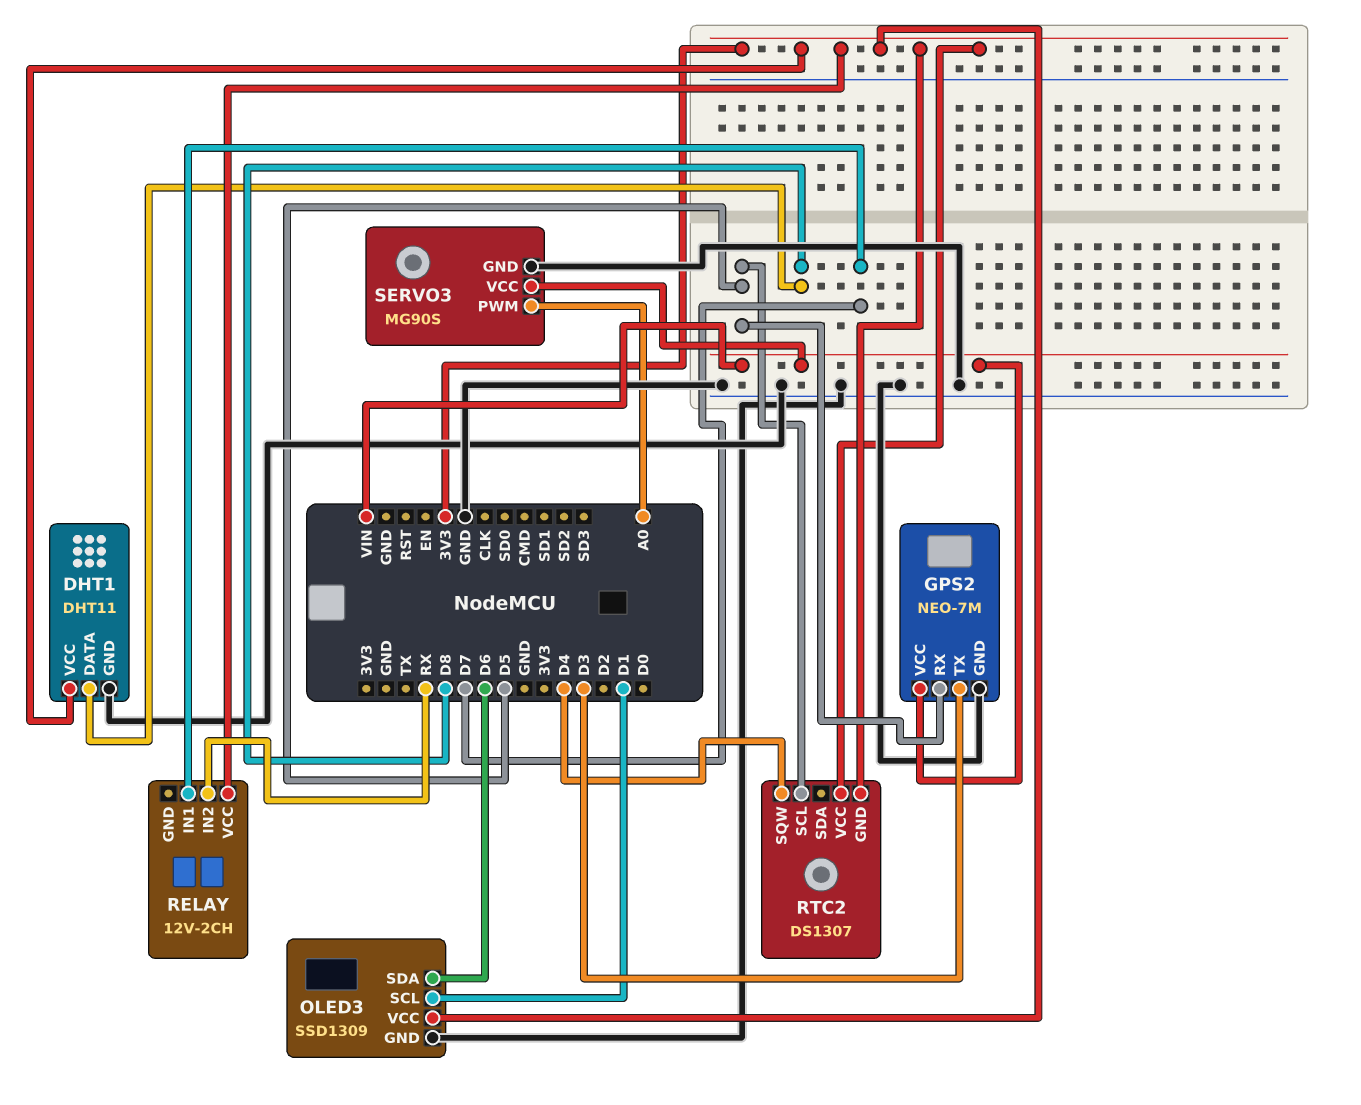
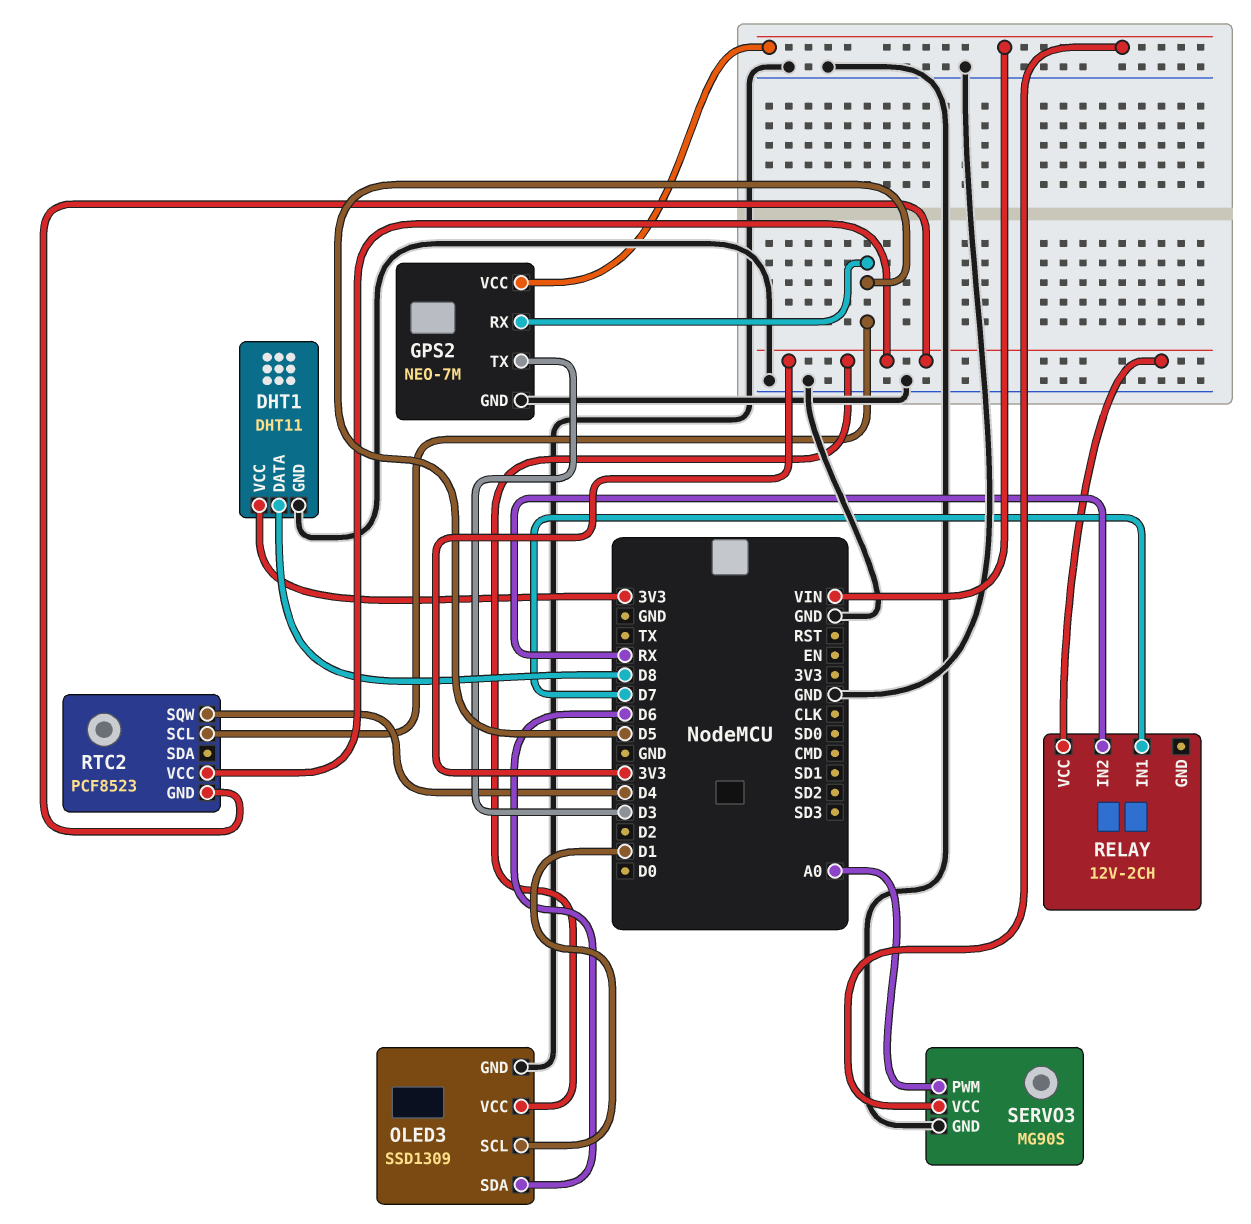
RTC2: DS1307 -> PCF8523

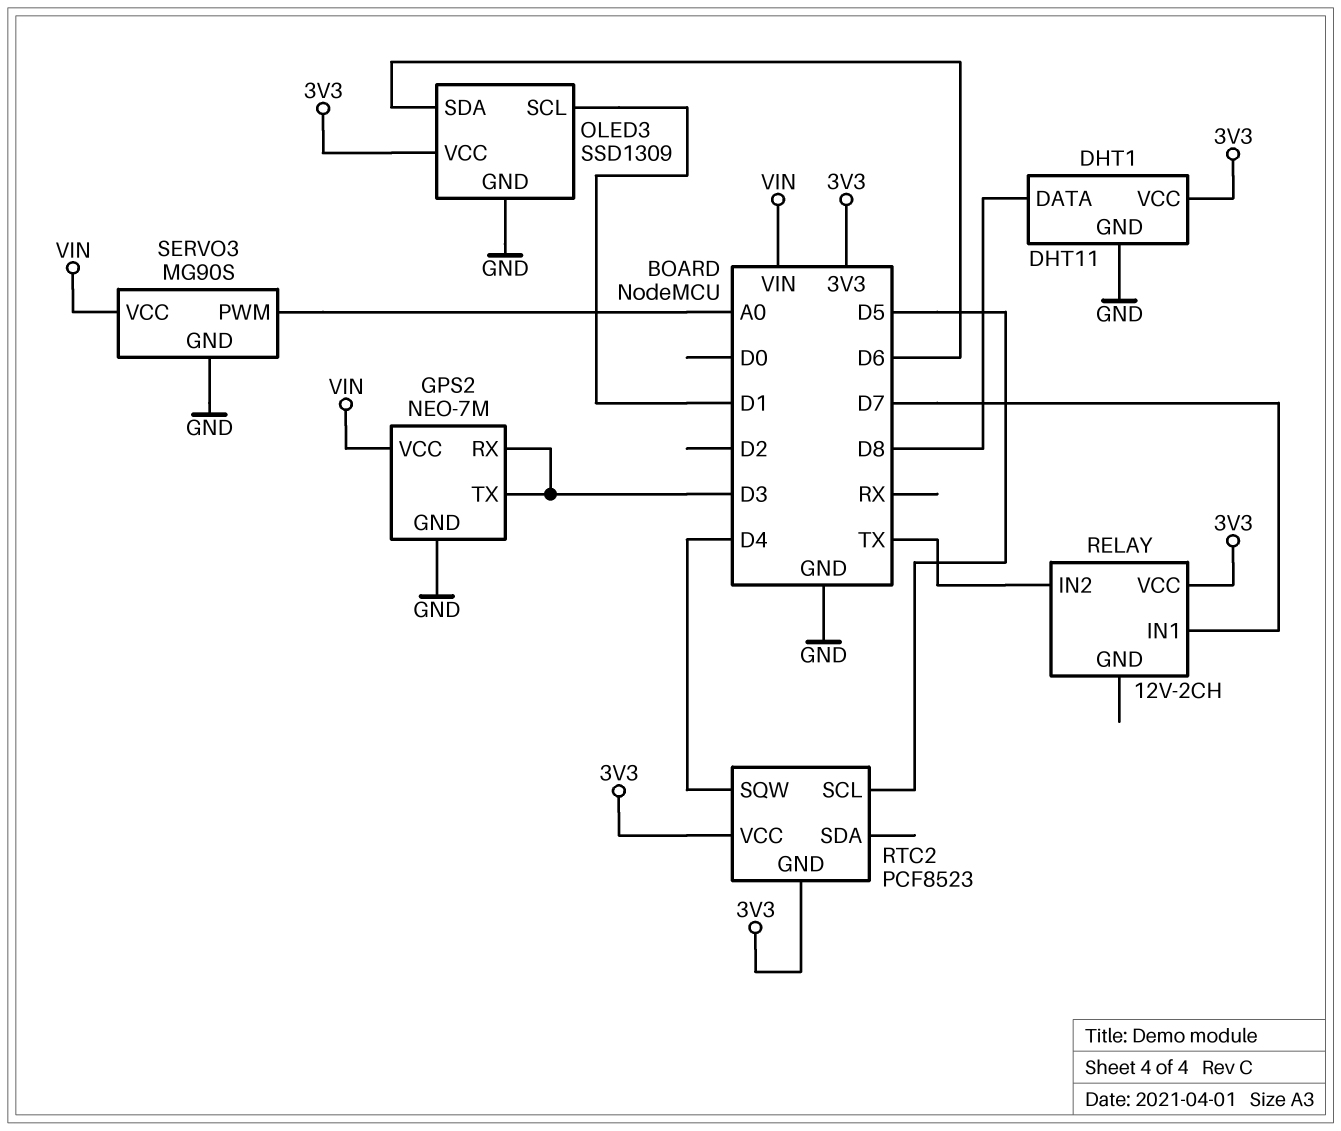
GPS2 pin RX: D5 -> D3
RELAY pin IN2: RX -> TX

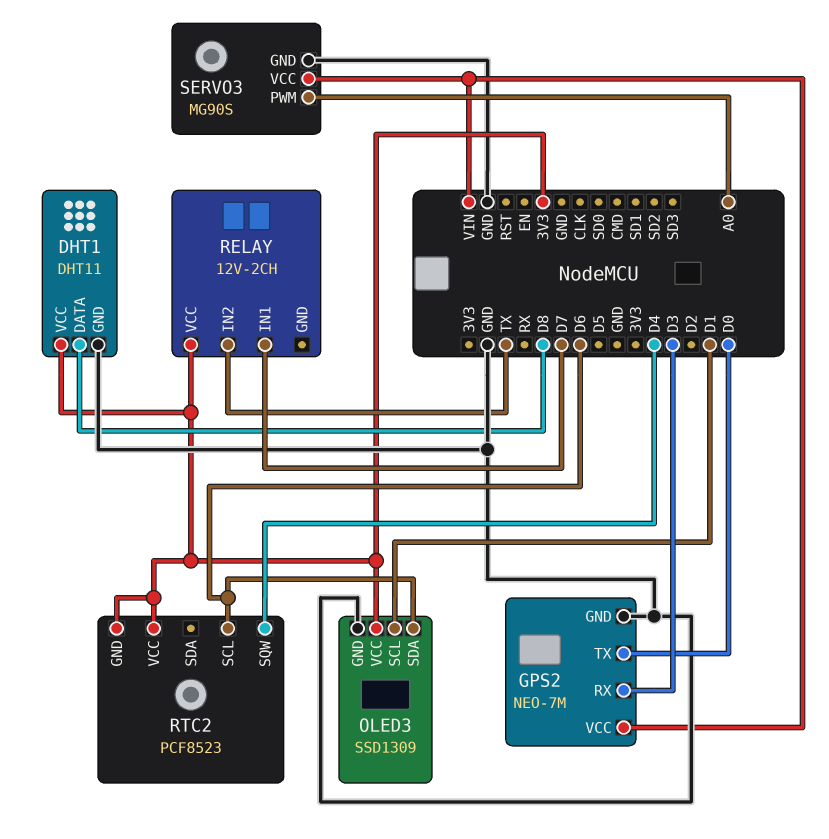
GPS2 pin TX: D3 -> D0
RTC2 pin SCL: D5 -> D6

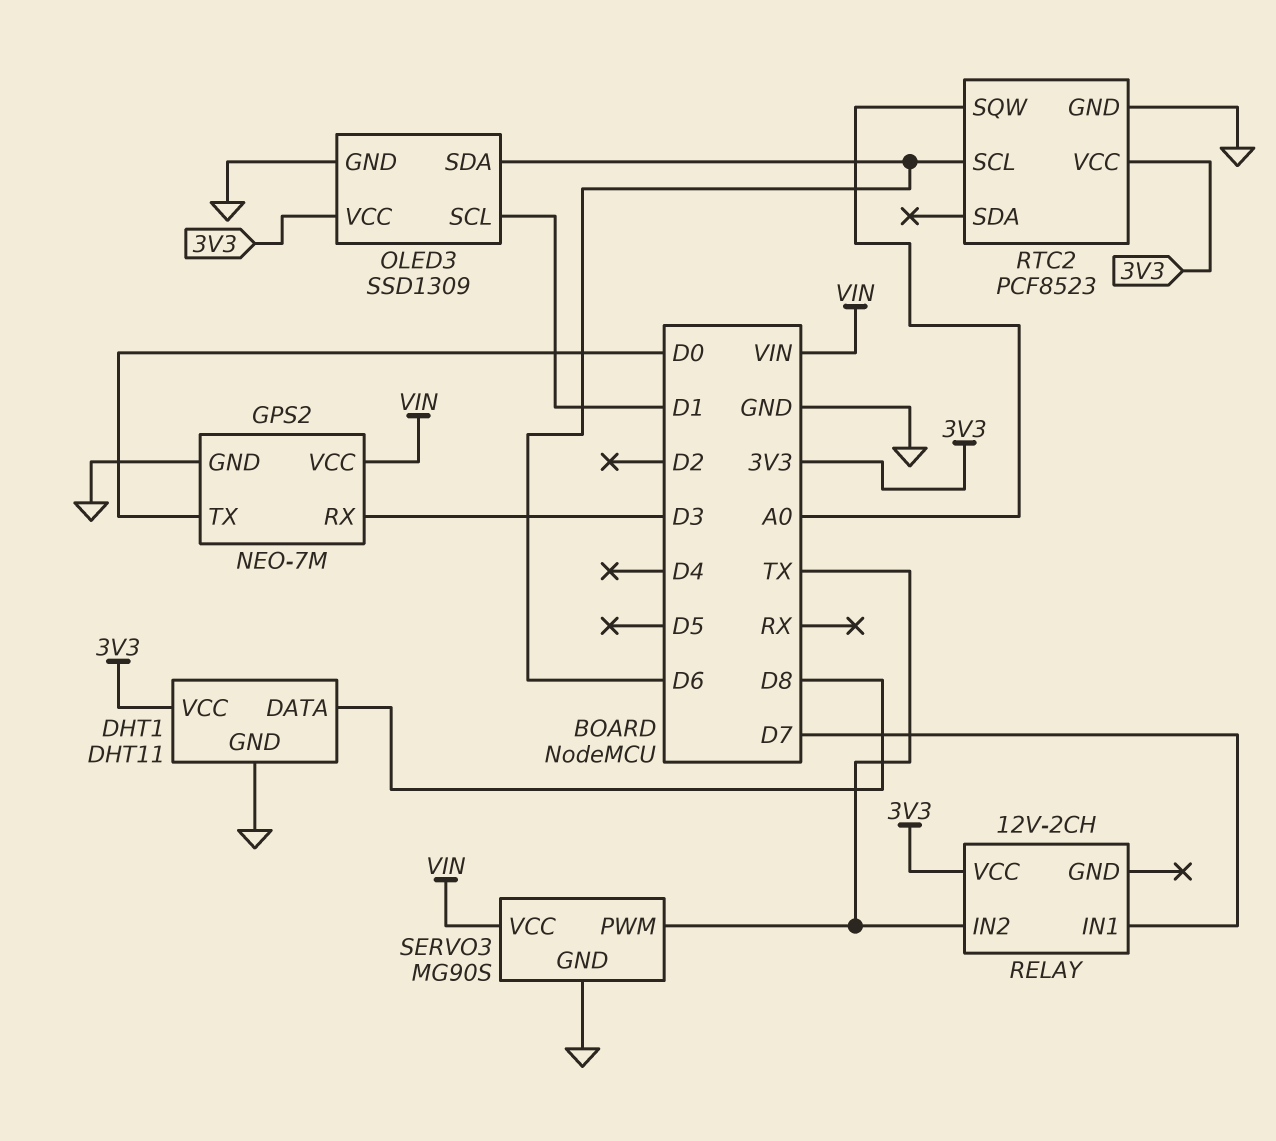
RTC2 pin GND: 3V3 -> GND
RTC2 pin SQW: D4 -> A0
SERVO3 pin PWM: A0 -> TX

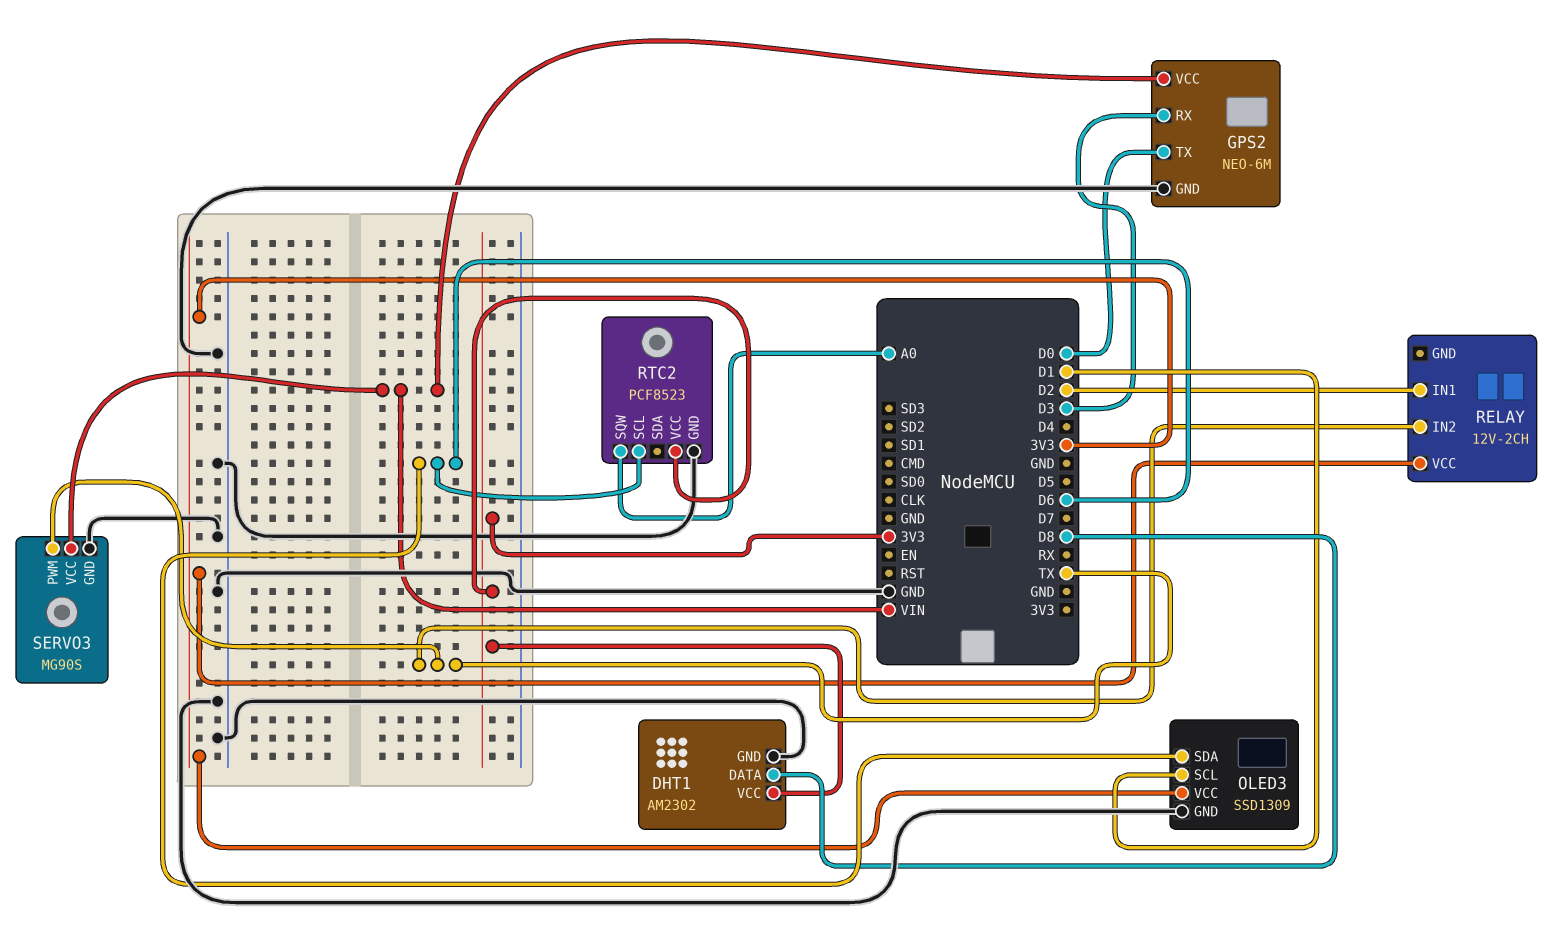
DHT1: DHT11 -> AM2302
GPS2: NEO-7M -> NEO-6M
RELAY pin IN1: D7 -> D2

